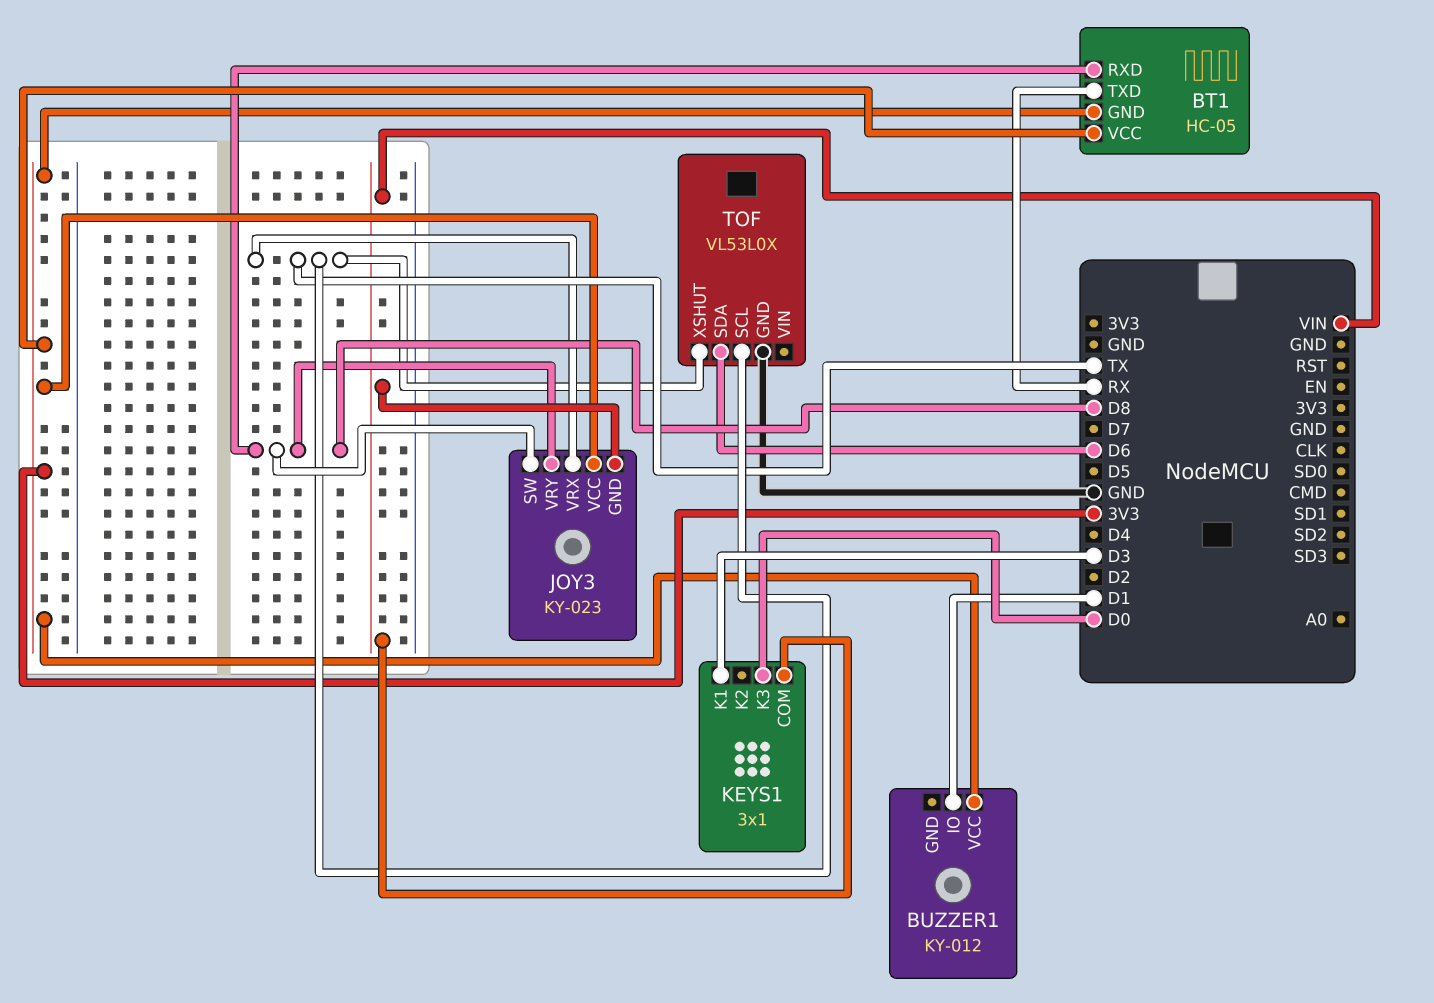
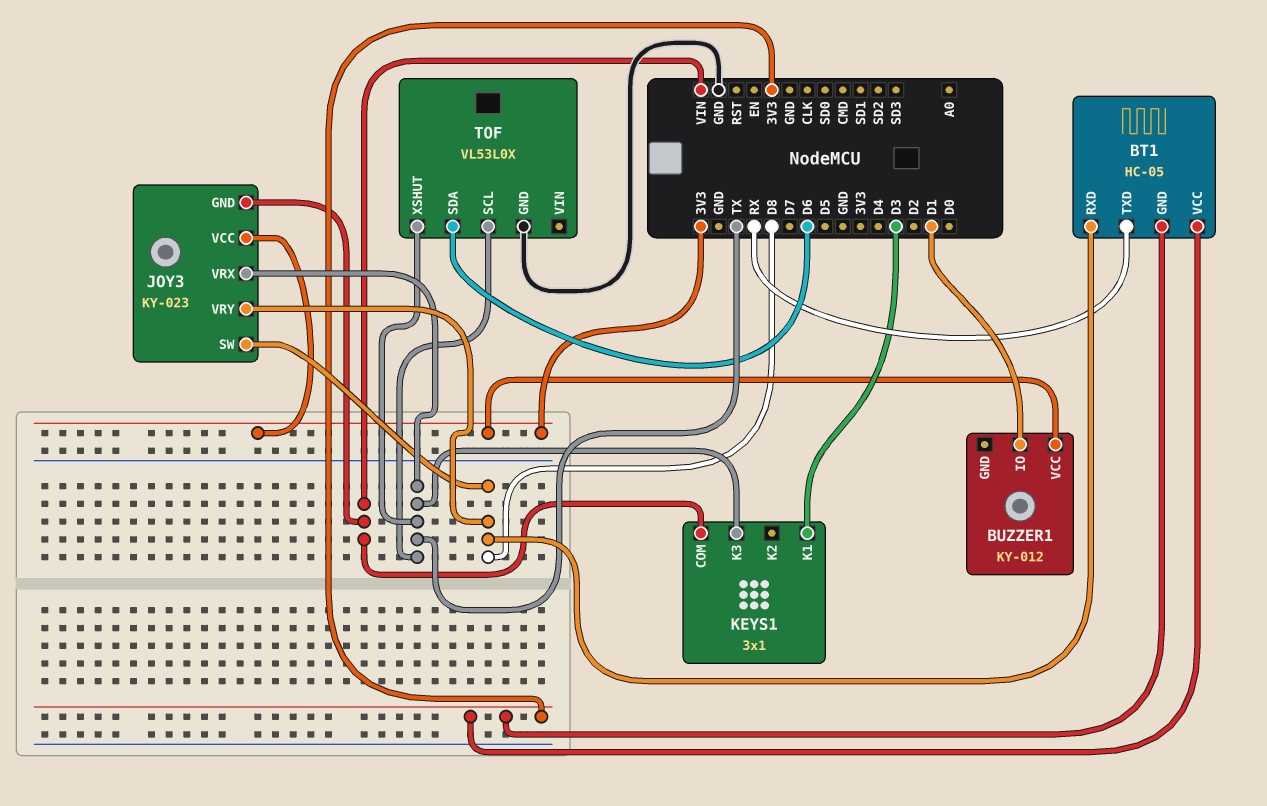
KEYS1 pin K3: D0 -> TX

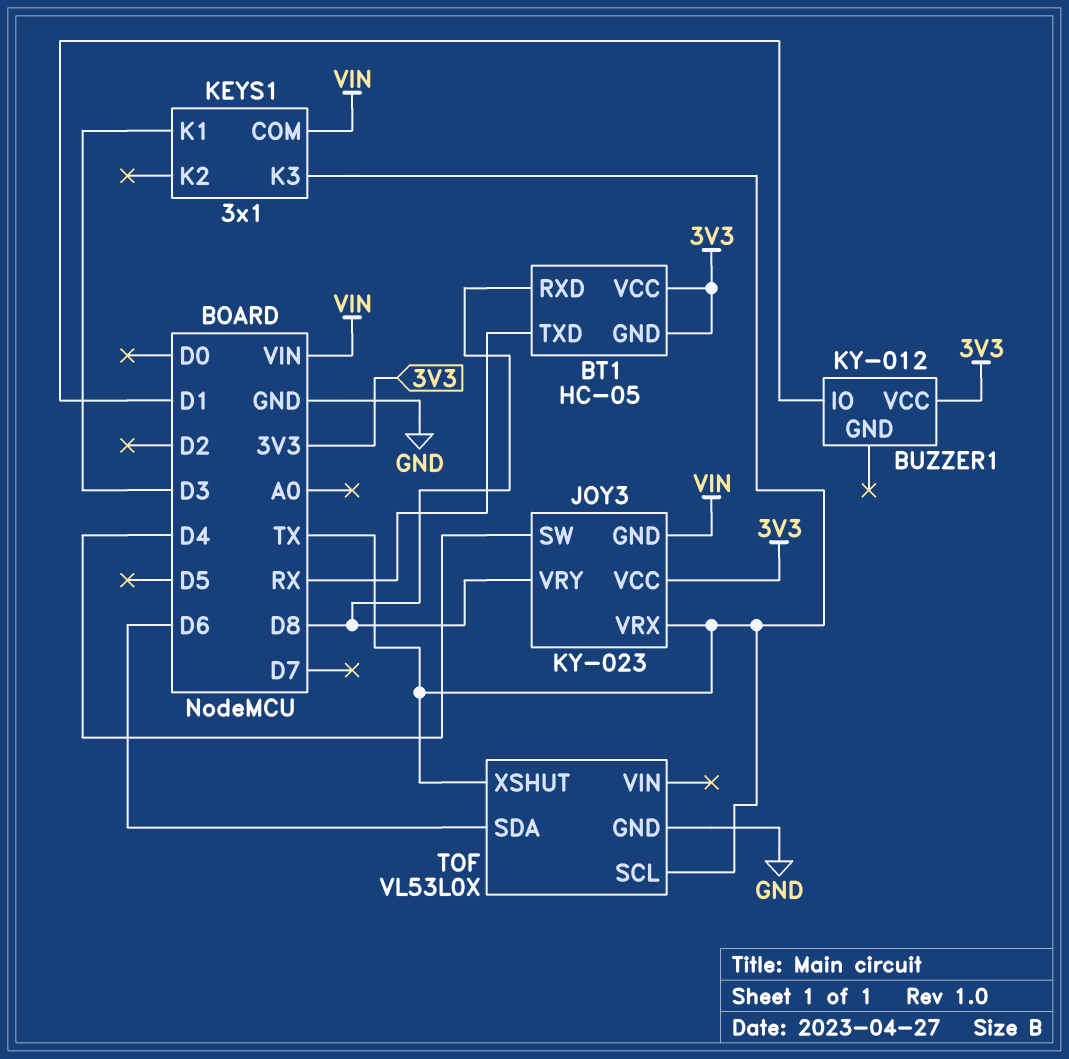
JOY3 pin SW: D8 -> D4

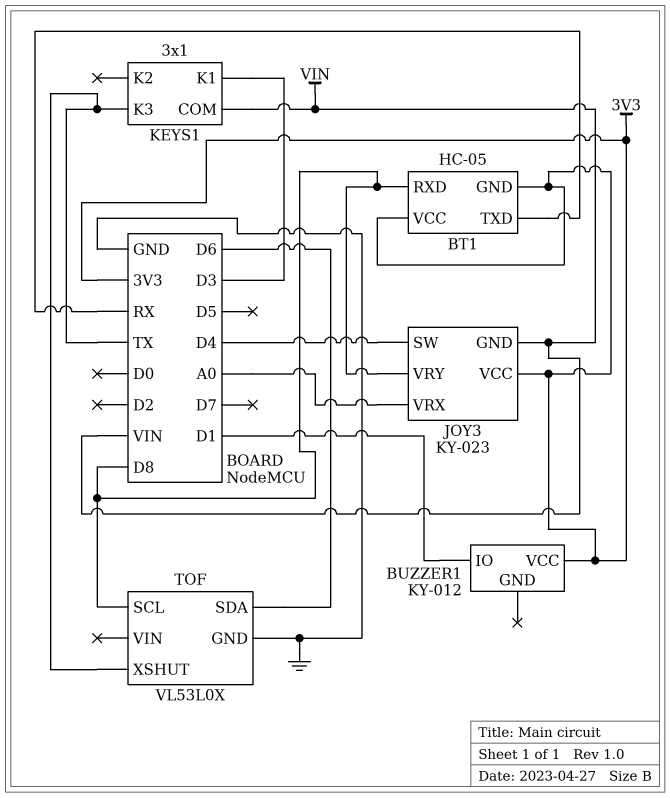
JOY3 pin VRX: TX -> A0
TOF pin SCL: TX -> D8

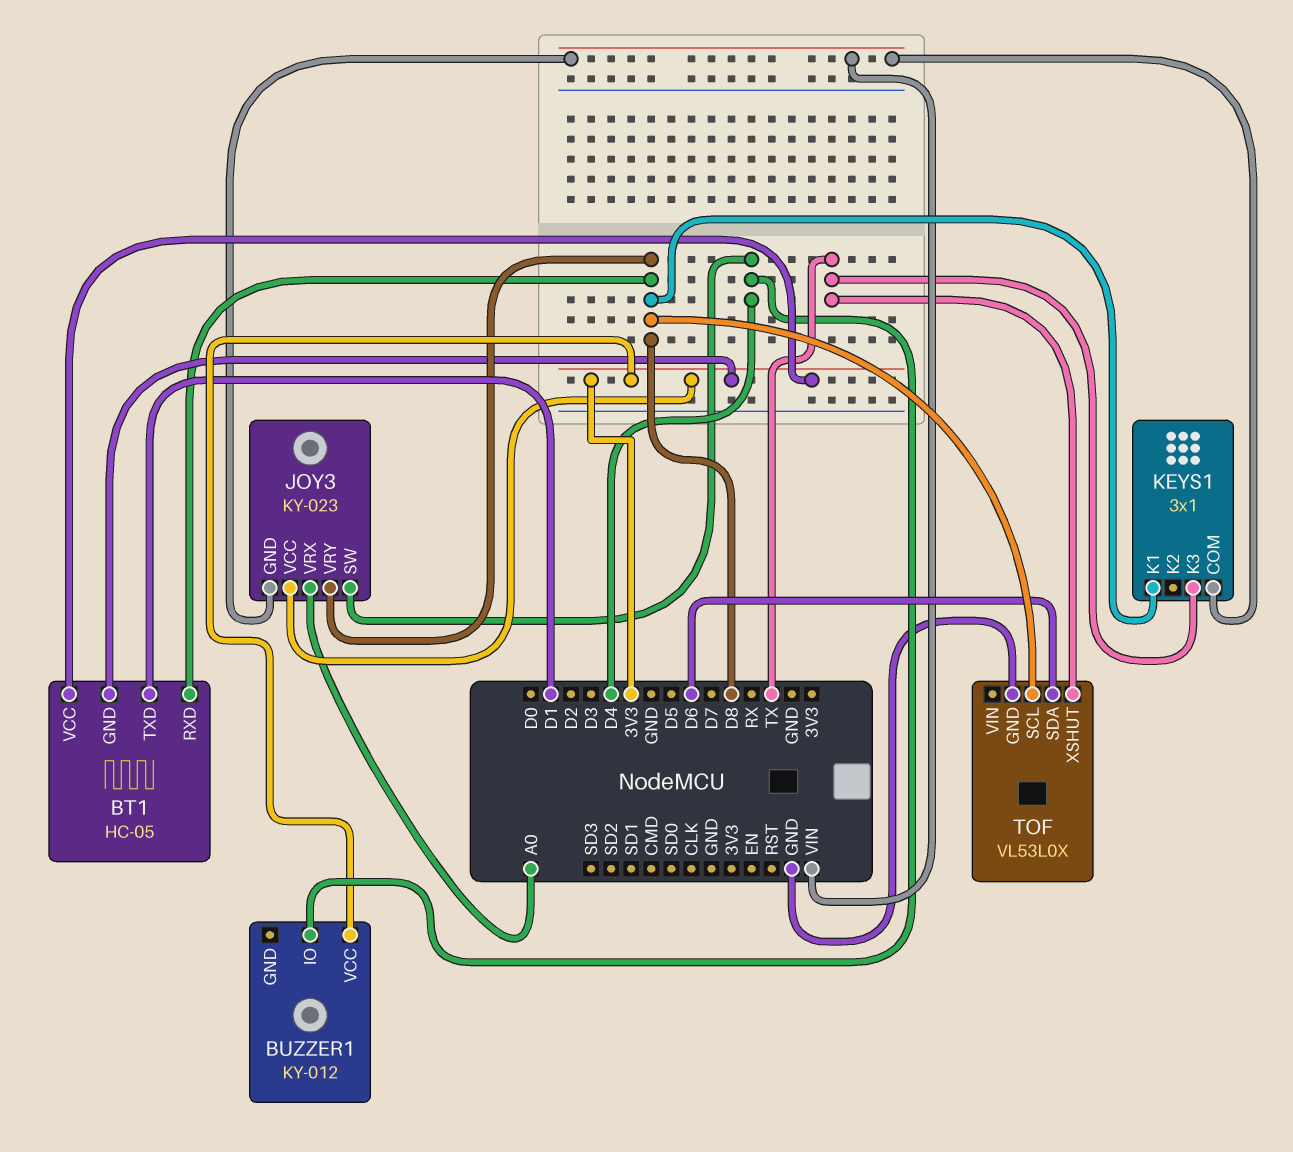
BT1 pin TXD: RX -> D1
BUZZER1 pin IO: D1 -> D4
KEYS1 pin K1: D3 -> D8

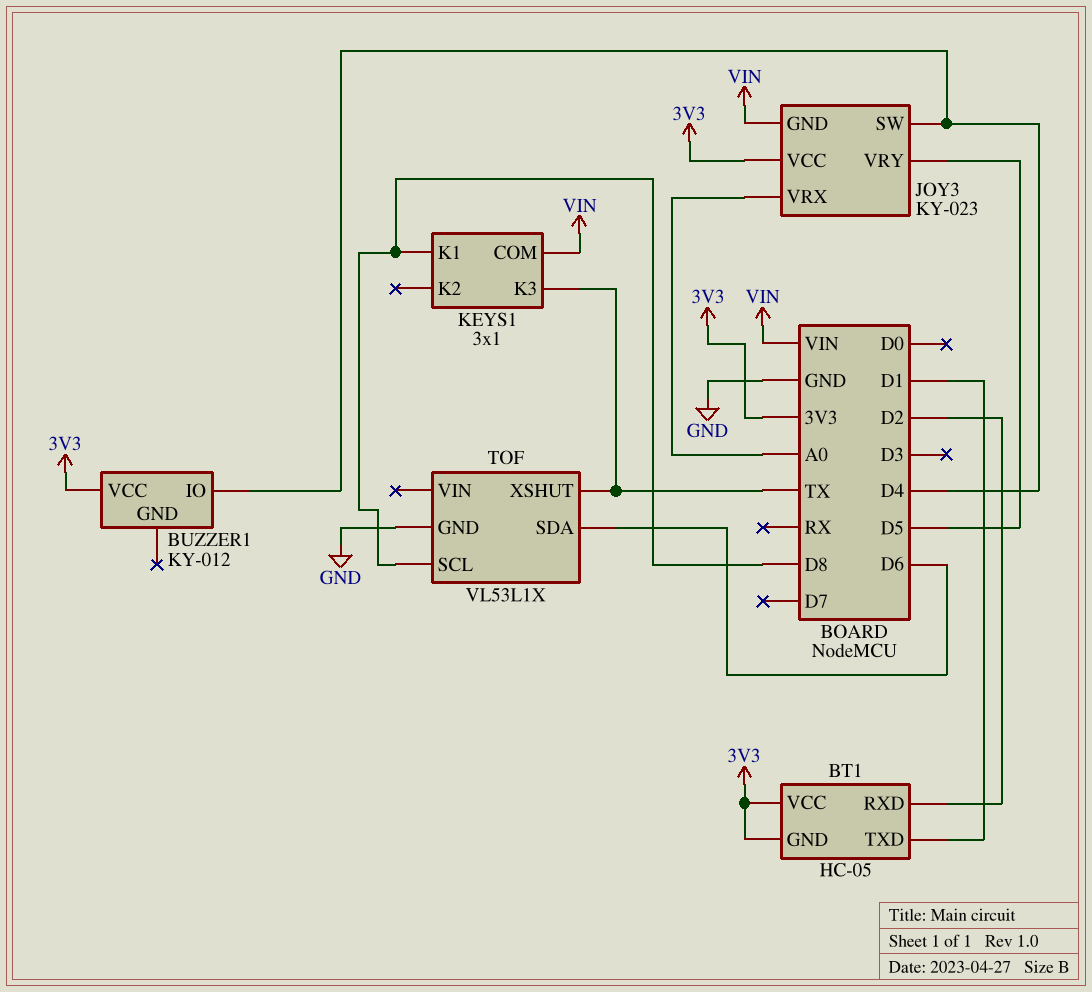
BT1 pin RXD: D8 -> D2
JOY3 pin VRY: D8 -> D5
TOF: VL53L0X -> VL53L1X

